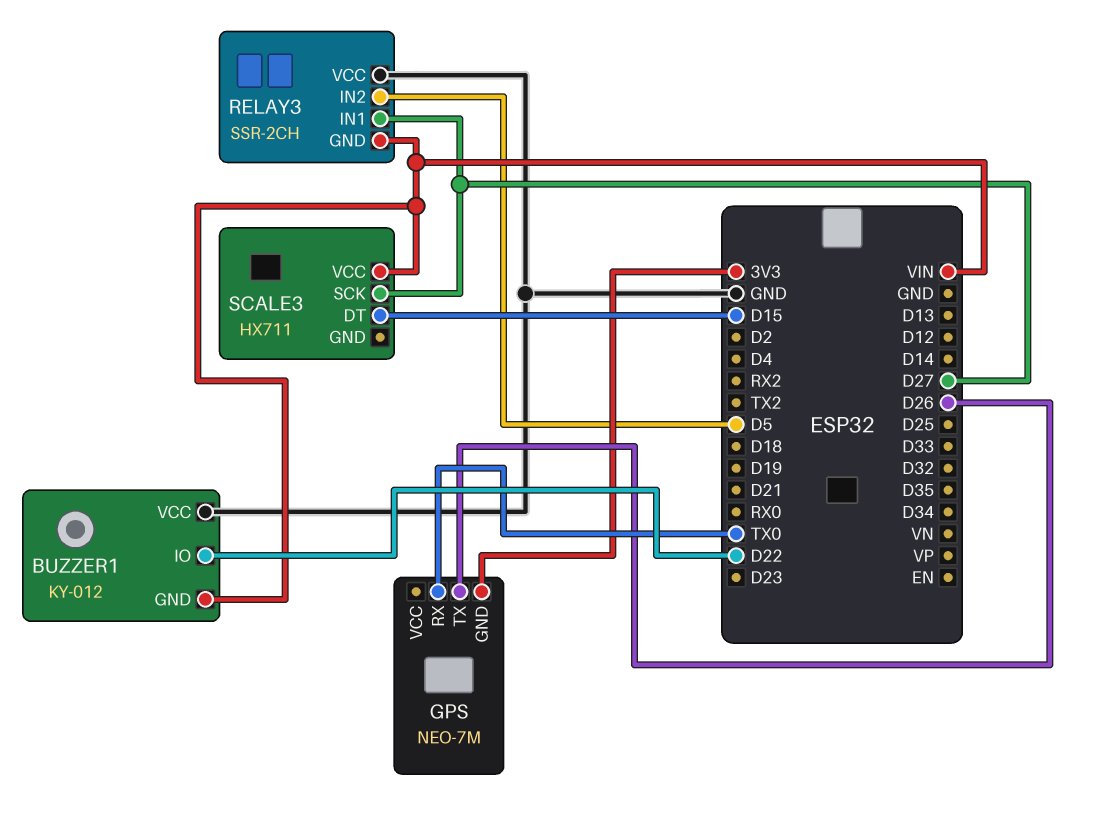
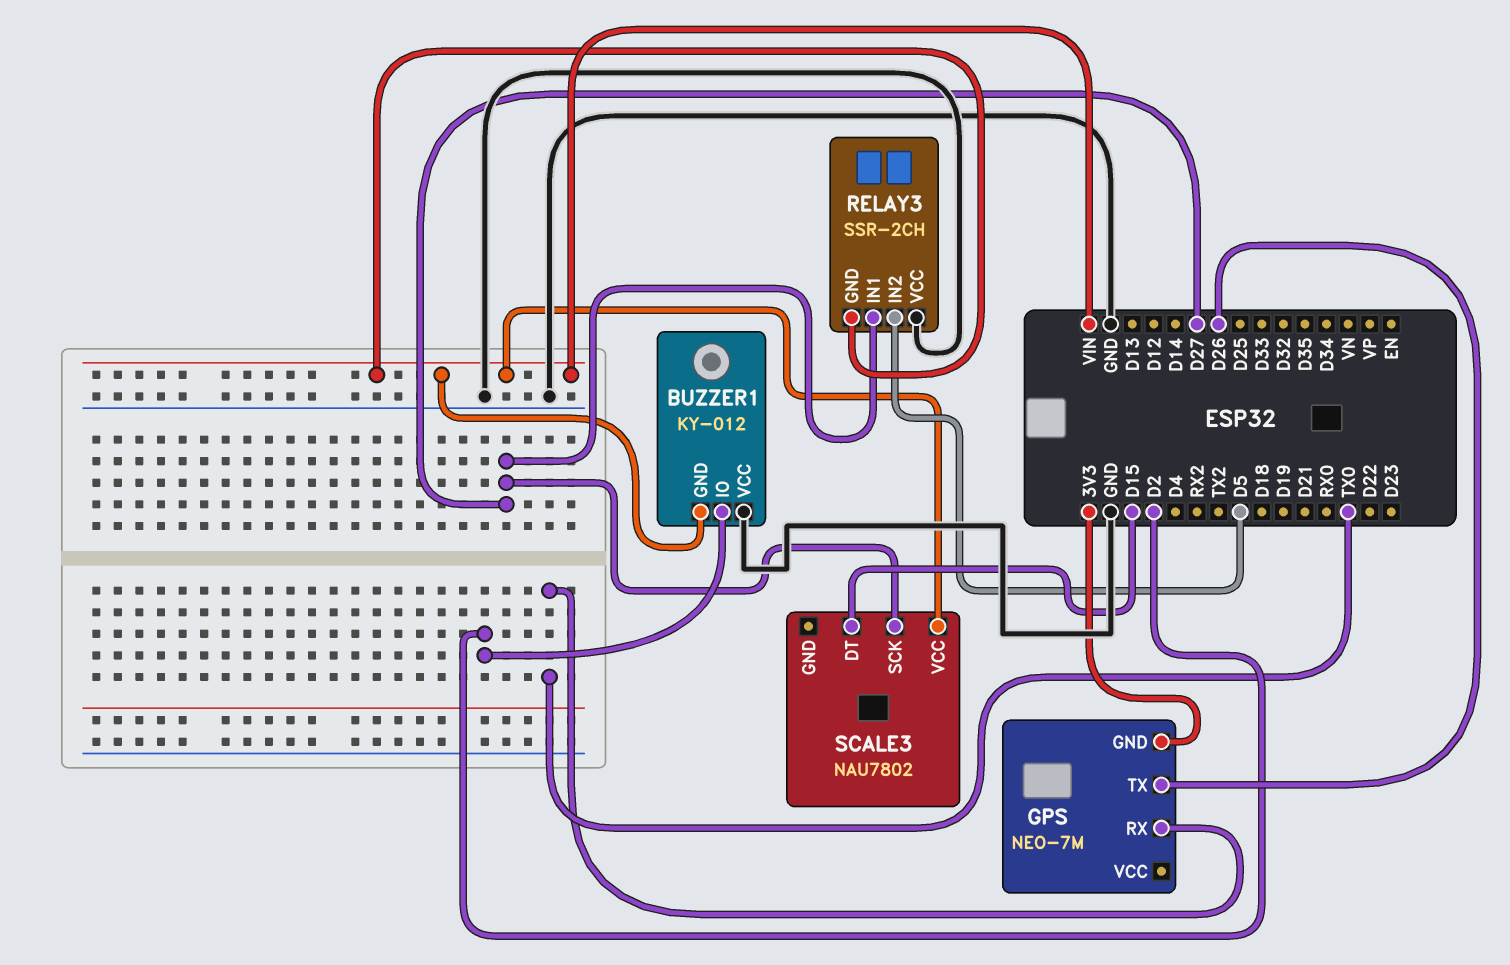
BUZZER1 pin IO: D22 -> D2
SCALE3: HX711 -> NAU7802

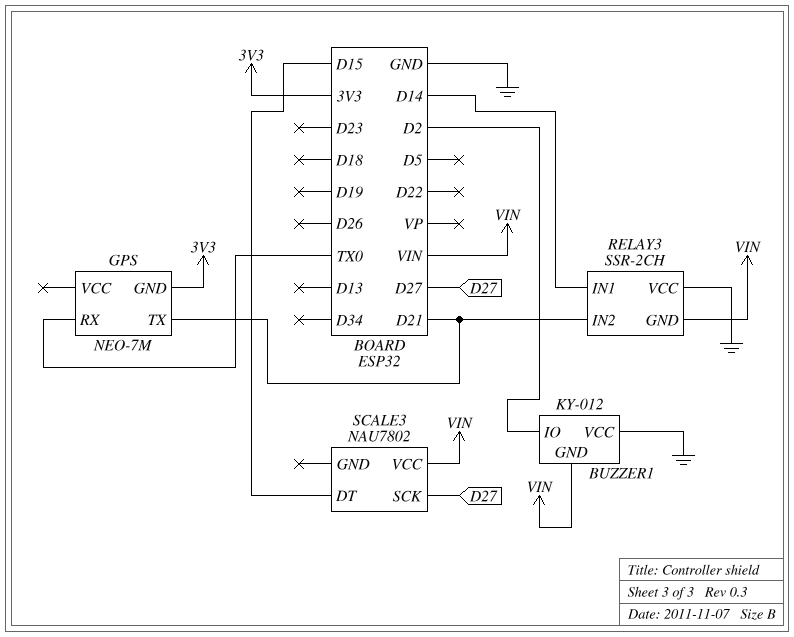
GPS pin TX: D26 -> D21
RELAY3 pin IN1: D27 -> D14
RELAY3 pin IN2: D5 -> D21

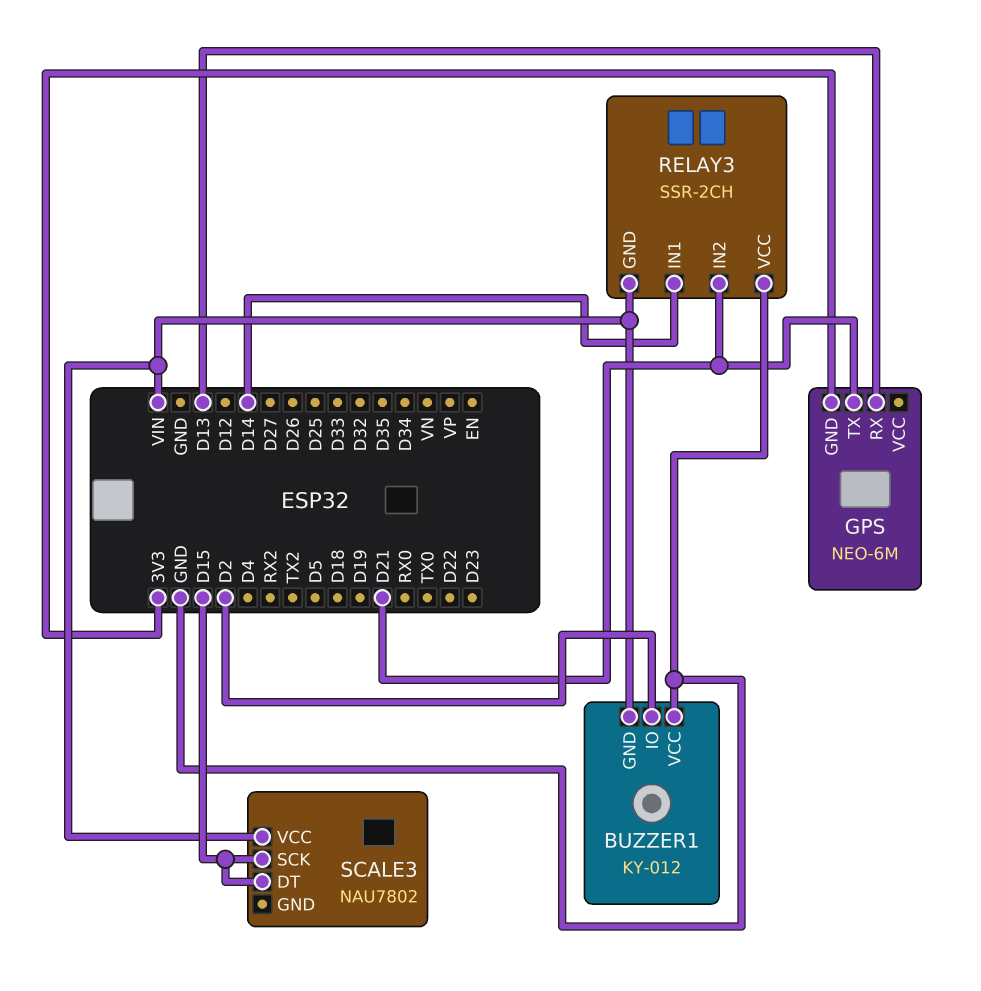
GPS: NEO-7M -> NEO-6M
GPS pin RX: TX0 -> D13
SCALE3 pin SCK: D27 -> D15

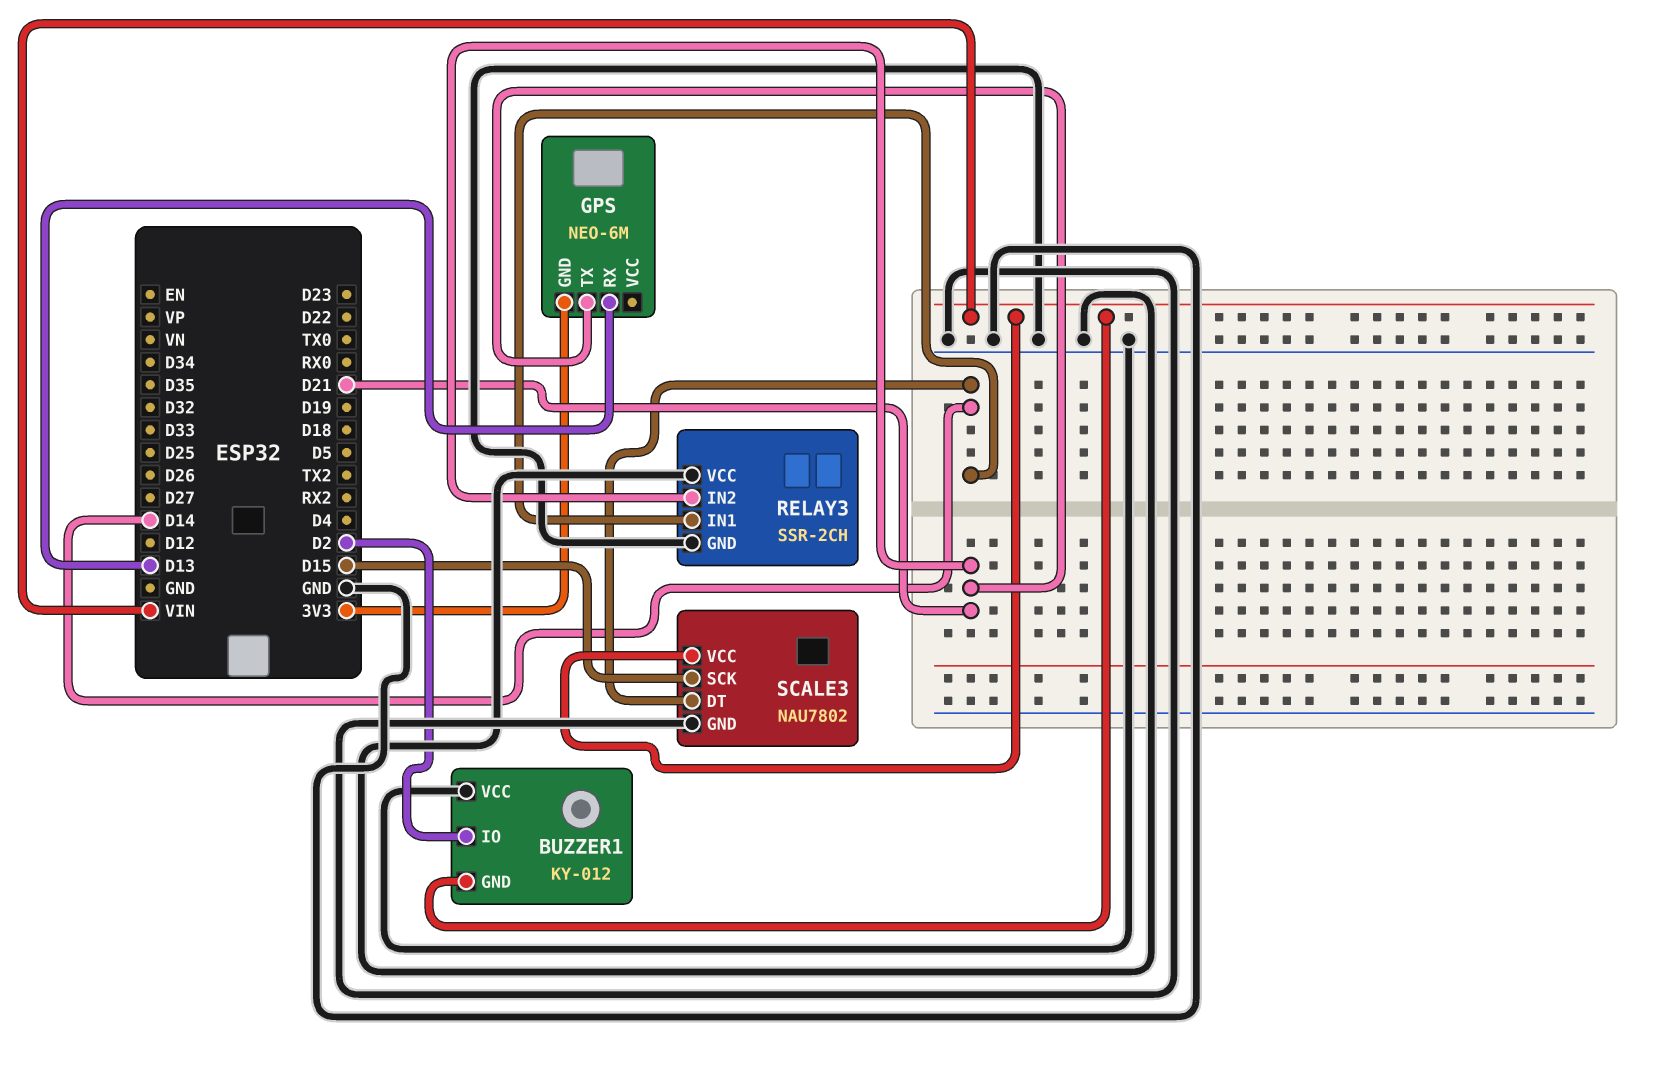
RELAY3 pin GND: VIN -> GND
SCALE3 pin DT: D15 -> D14
SCALE3 pin GND: none -> GND

